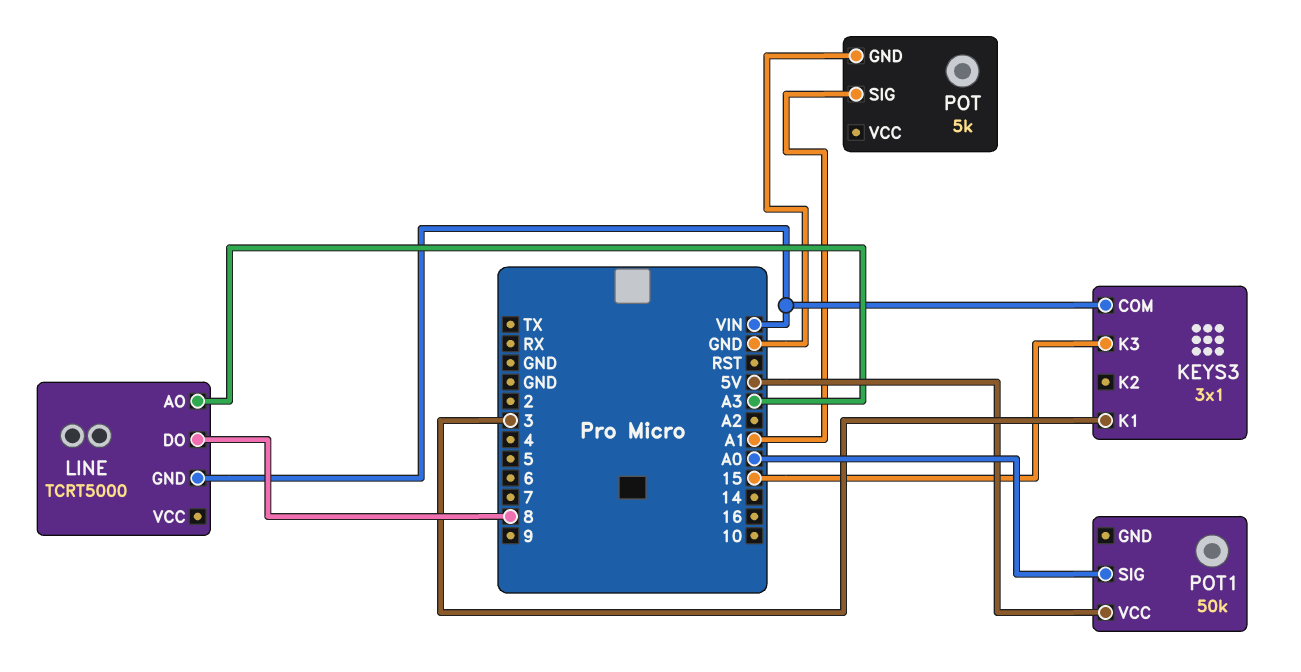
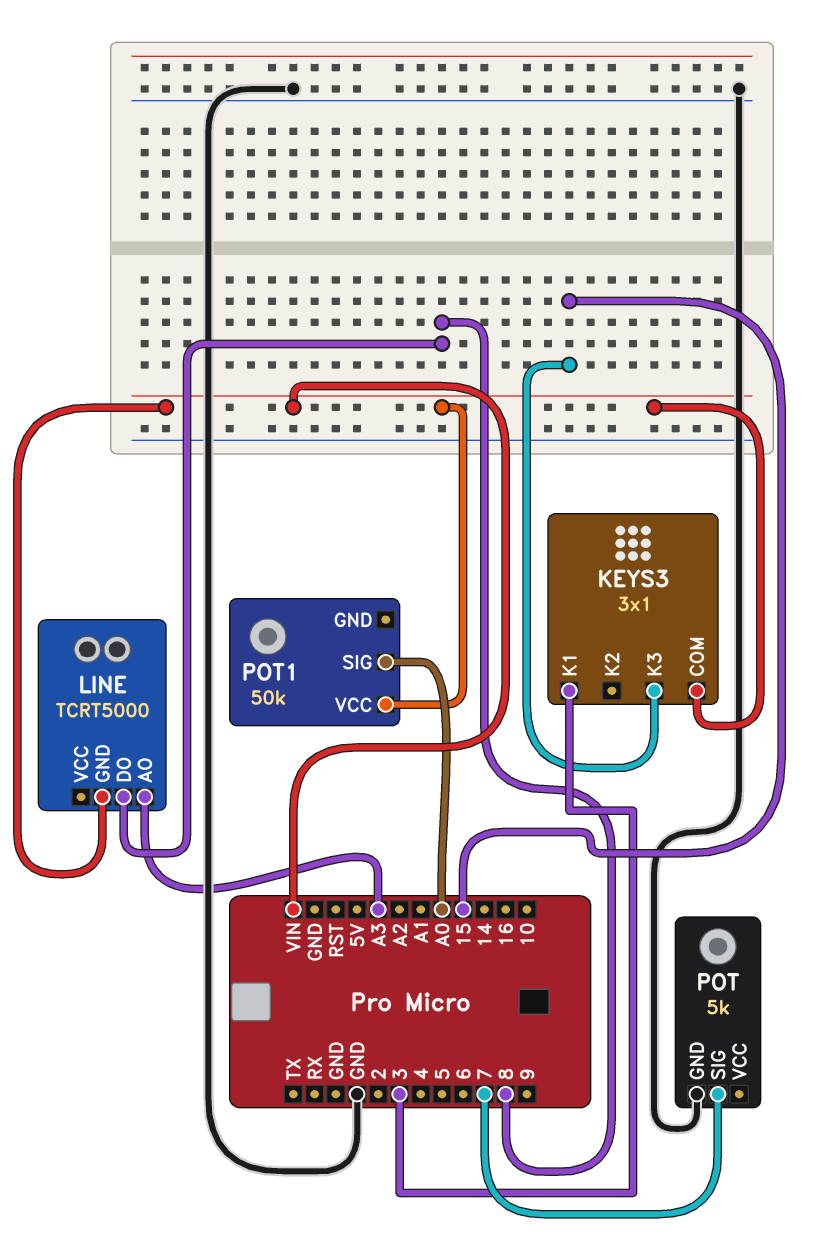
POT pin SIG: A1 -> 7
POT1 pin VCC: 5V -> VIN

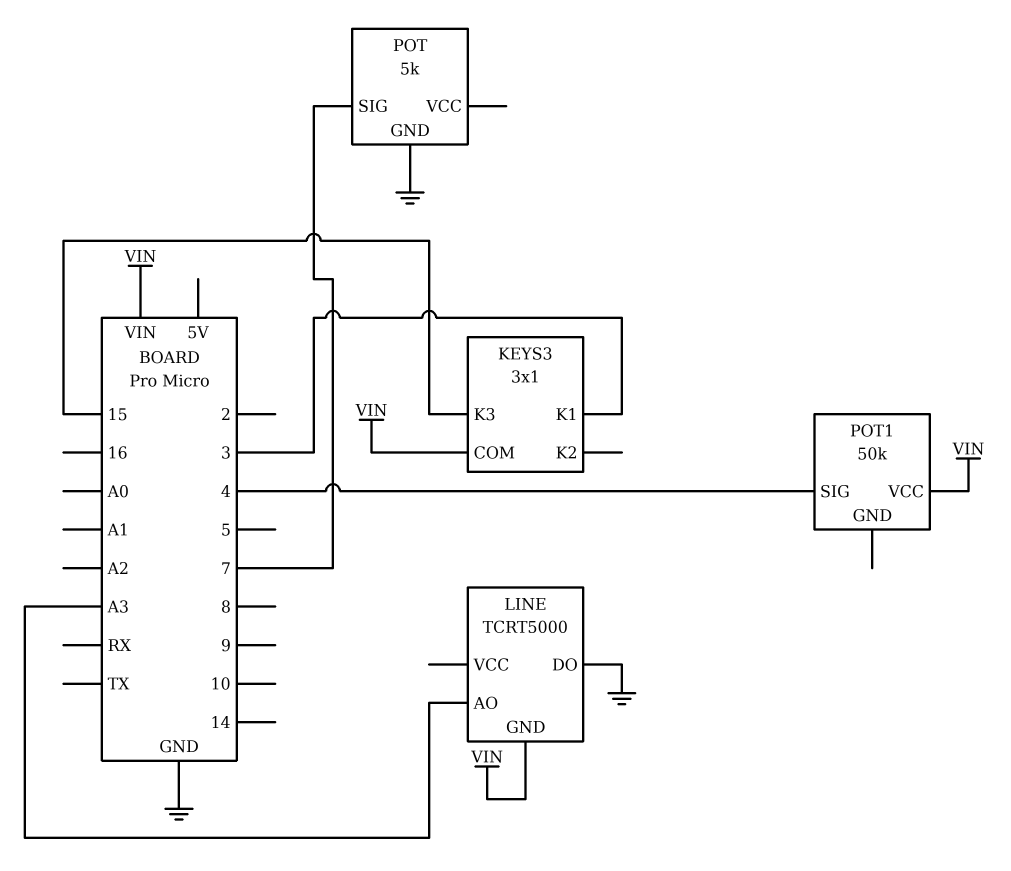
LINE pin DO: 8 -> GND
POT1 pin SIG: A0 -> 4

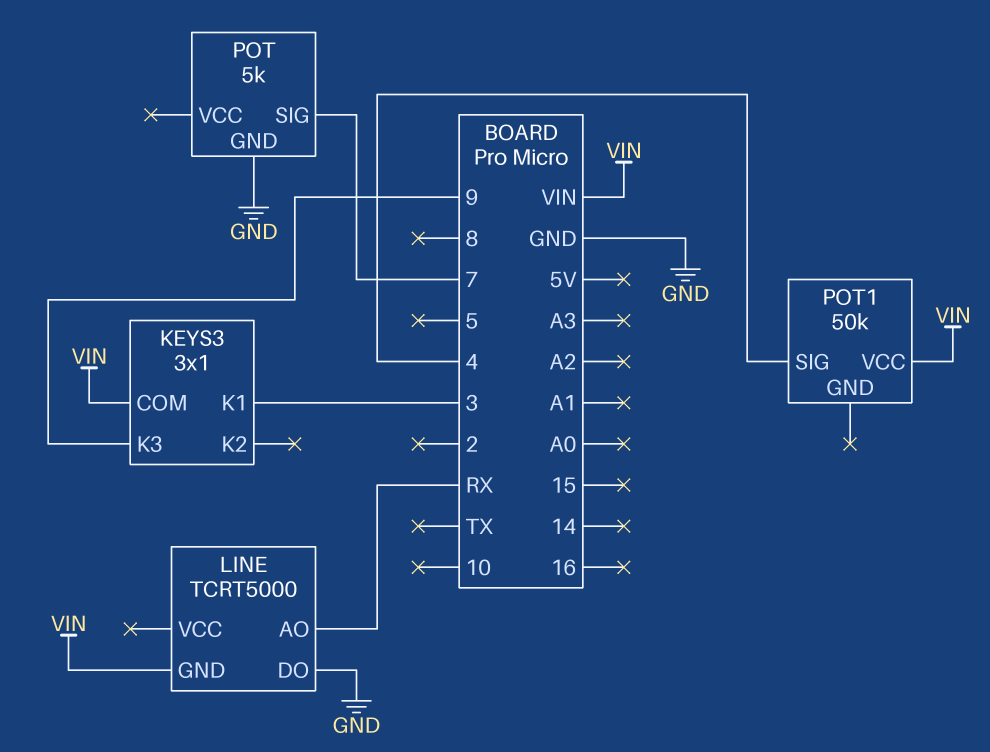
KEYS3 pin K3: 15 -> 9
LINE pin AO: A3 -> RX

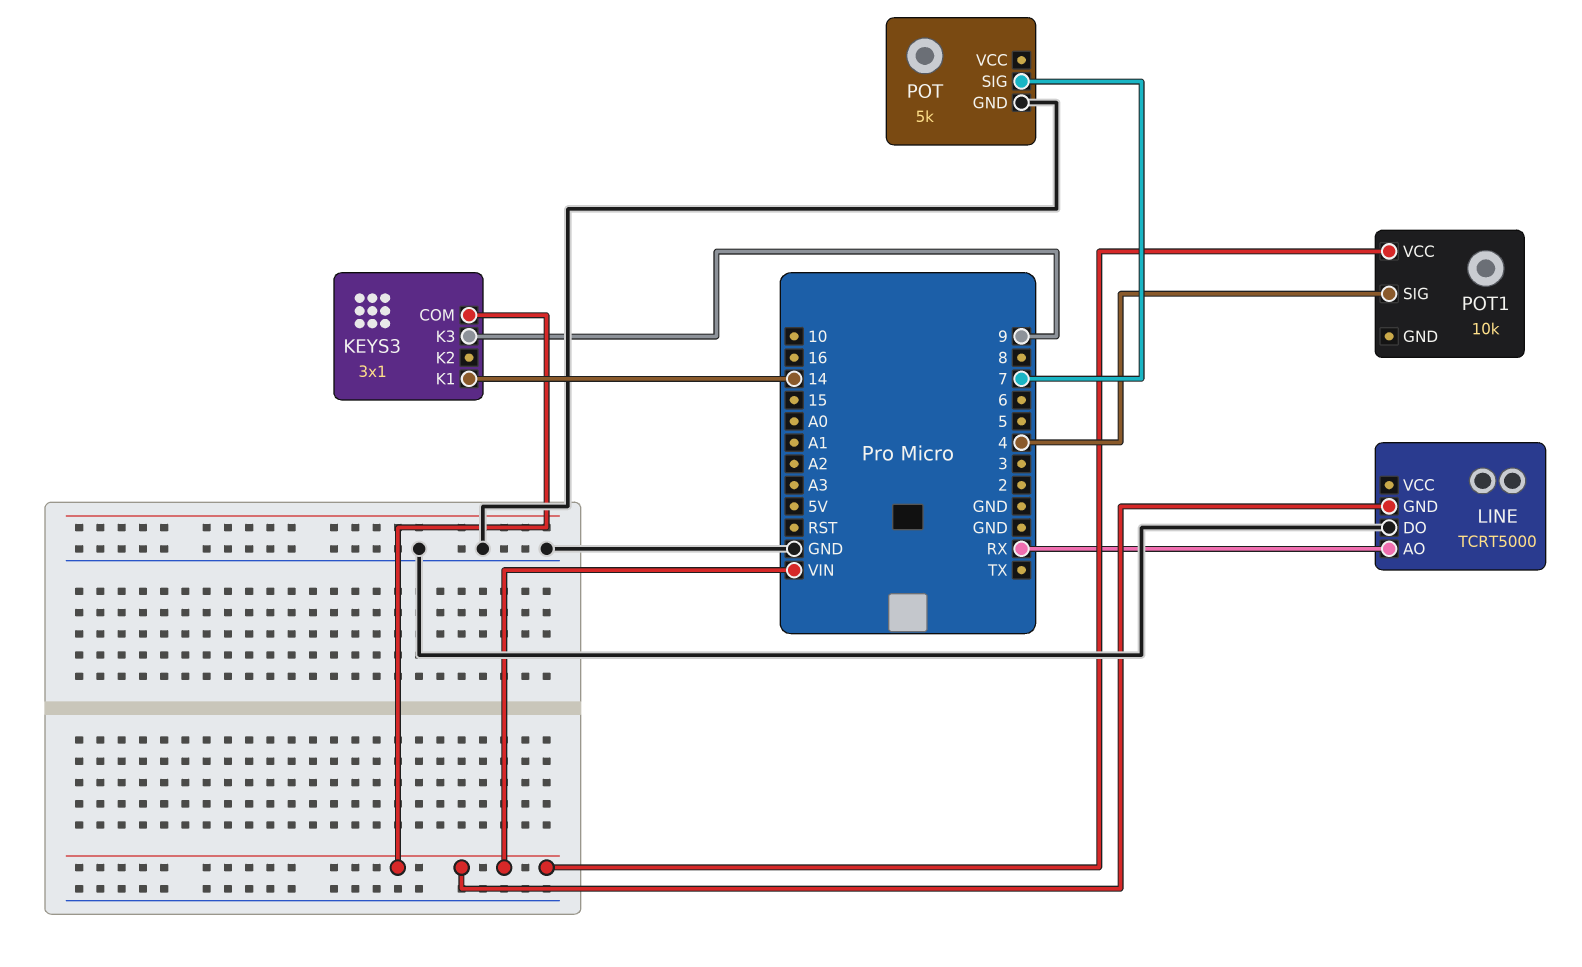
KEYS3 pin K1: 3 -> 14
POT1: 50k -> 10k

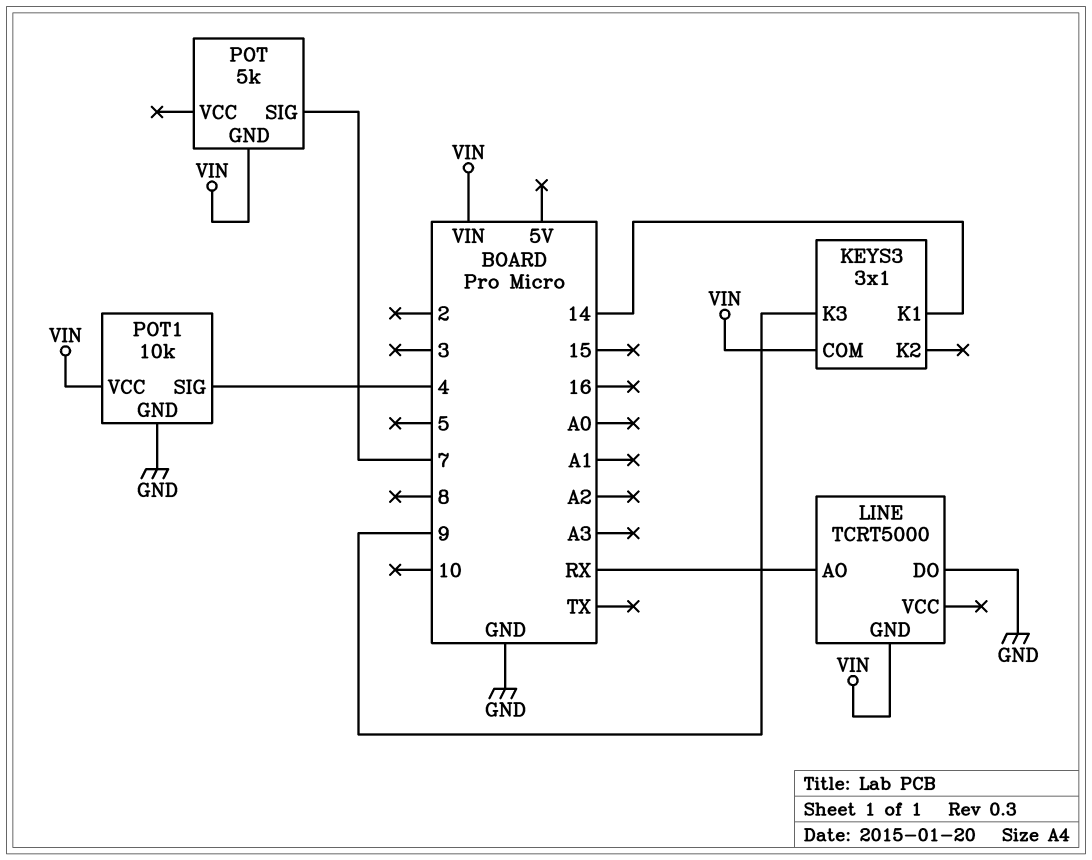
POT pin GND: GND -> VIN
POT1 pin GND: none -> GND

